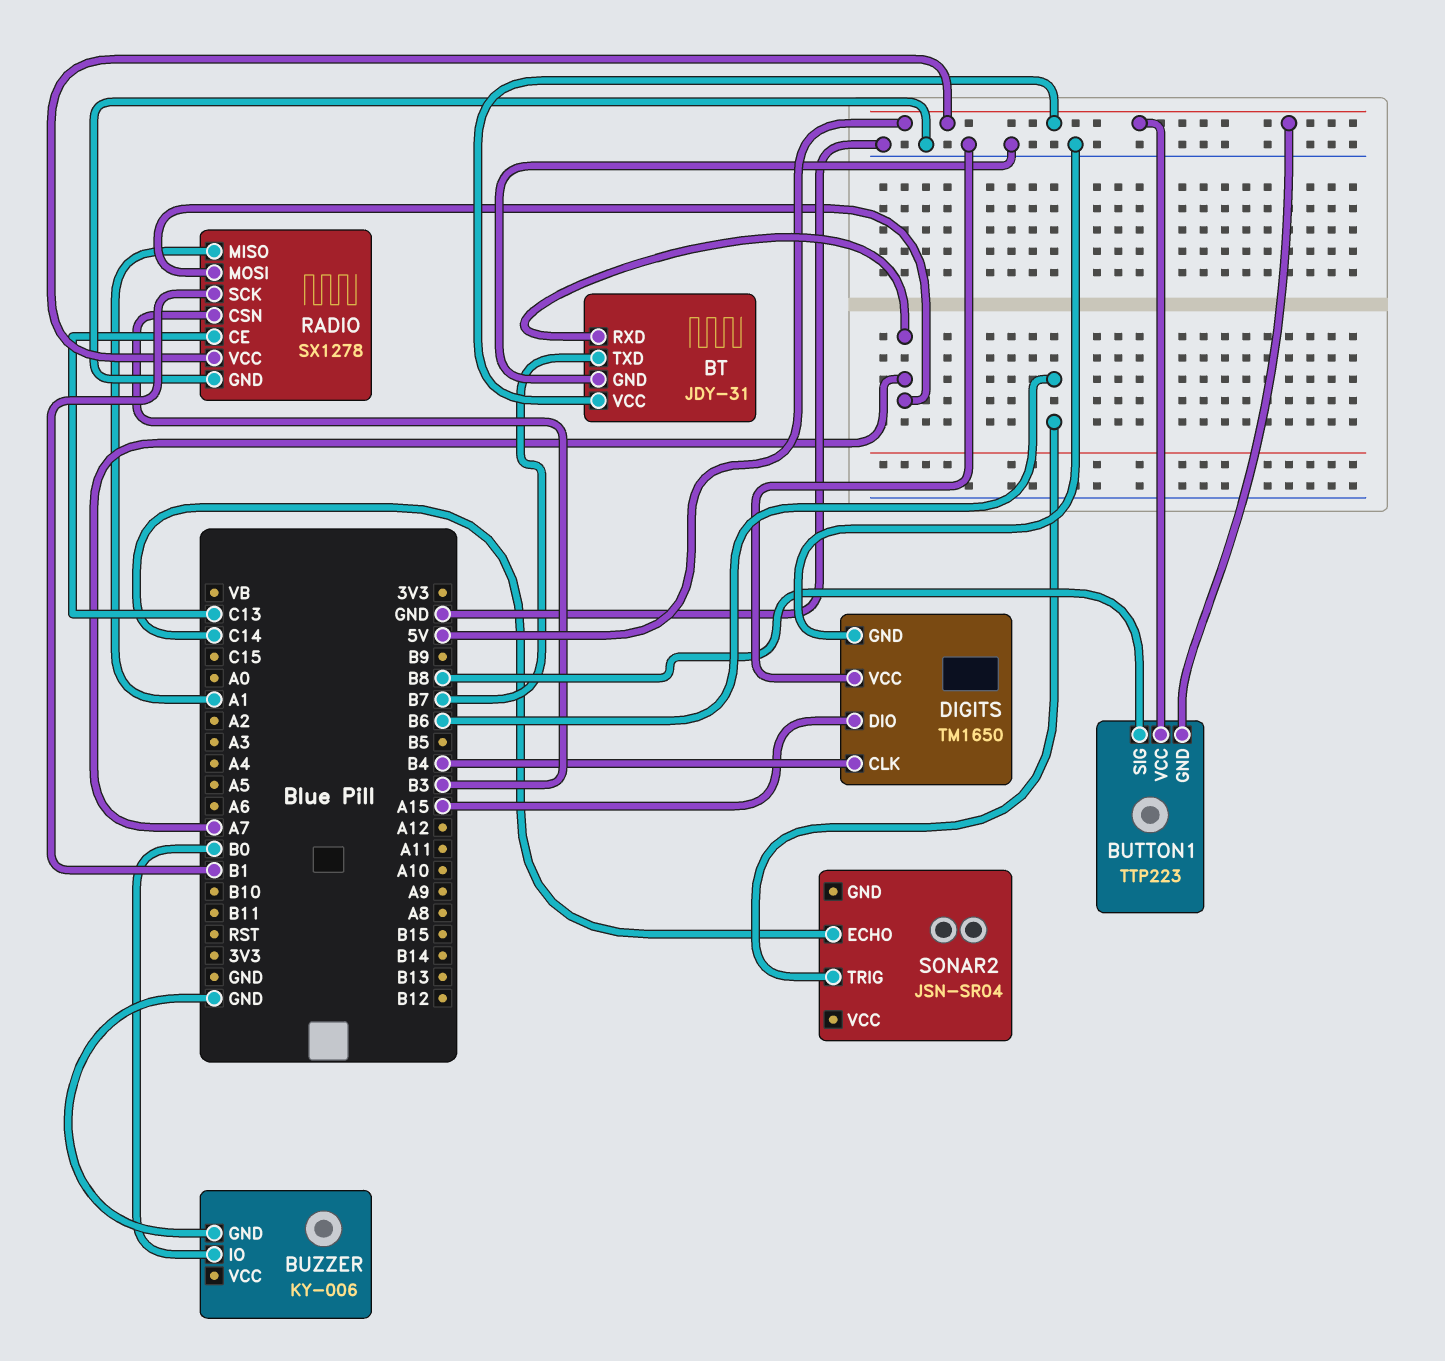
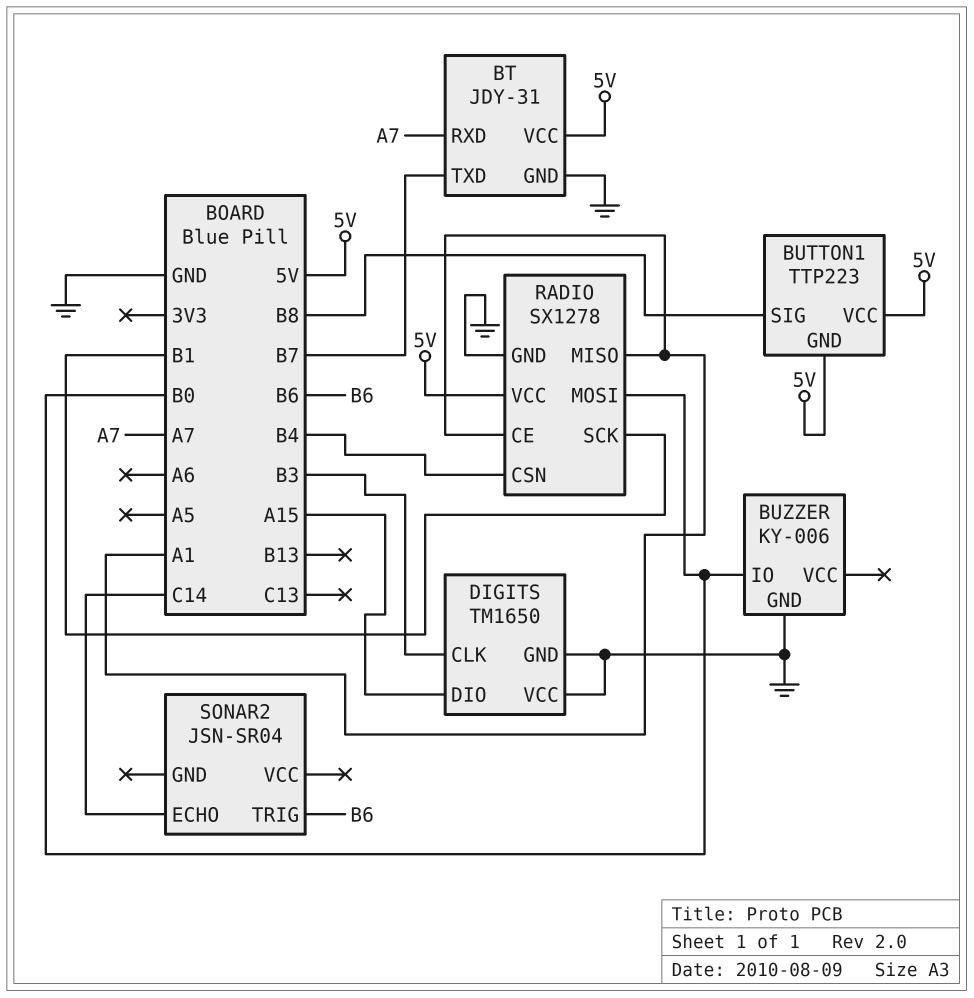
DIGITS pin CLK: B4 -> B3
RADIO pin CE: C13 -> A1
RADIO pin CSN: B3 -> B4
RADIO pin MOSI: A7 -> B0

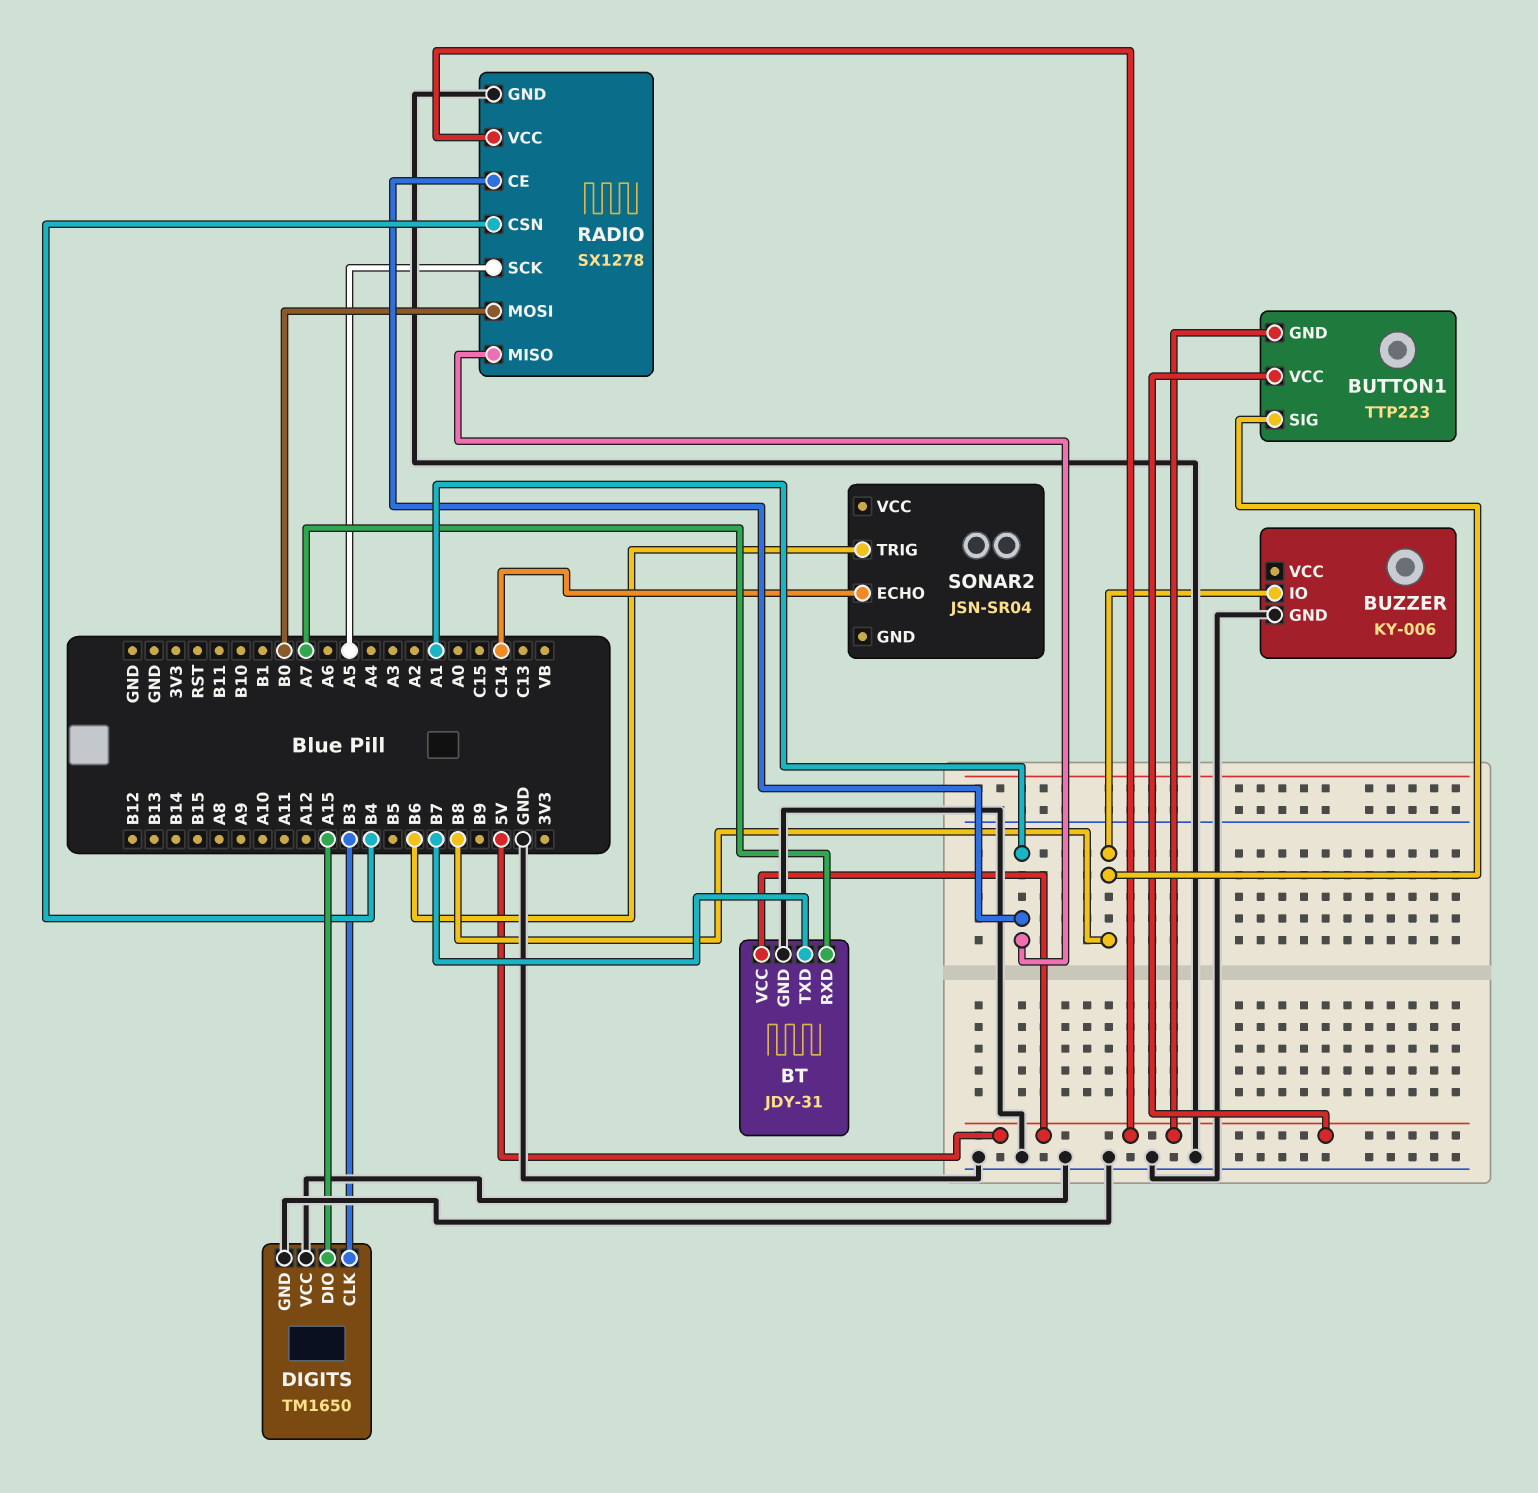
BUZZER pin IO: B0 -> B8
RADIO pin SCK: B1 -> A5

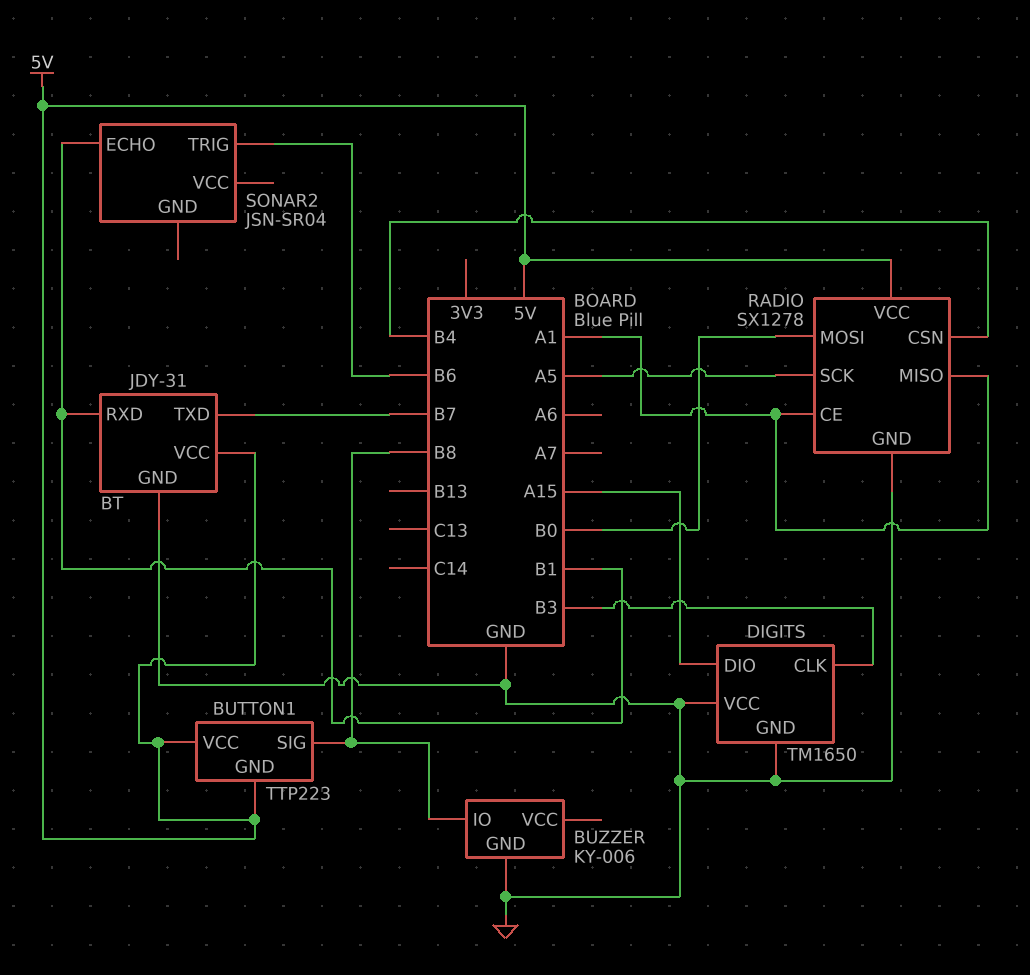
BT pin RXD: A7 -> B1
SONAR2 pin ECHO: C14 -> B1

